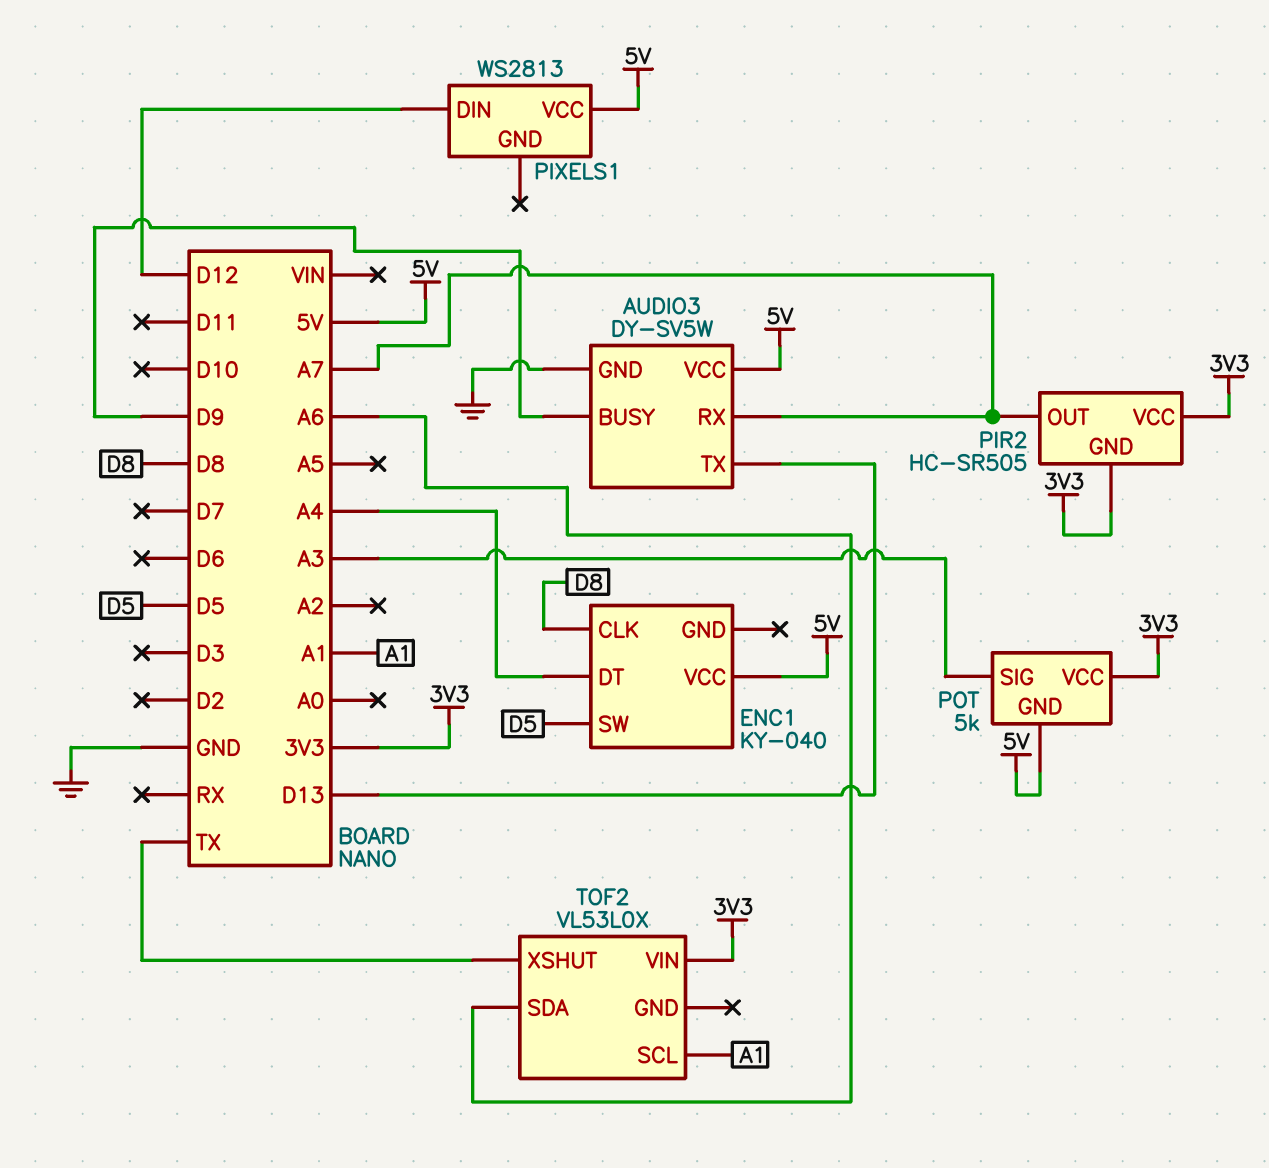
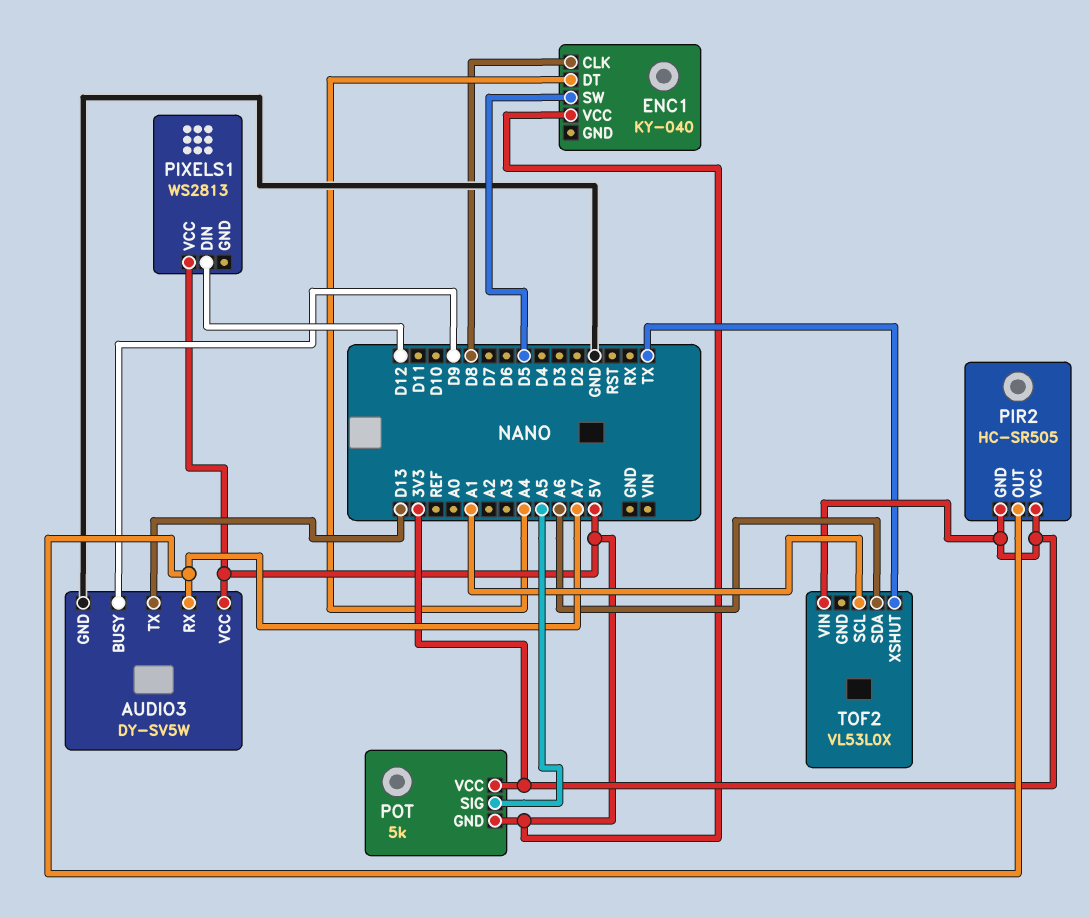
POT pin SIG: A3 -> A5

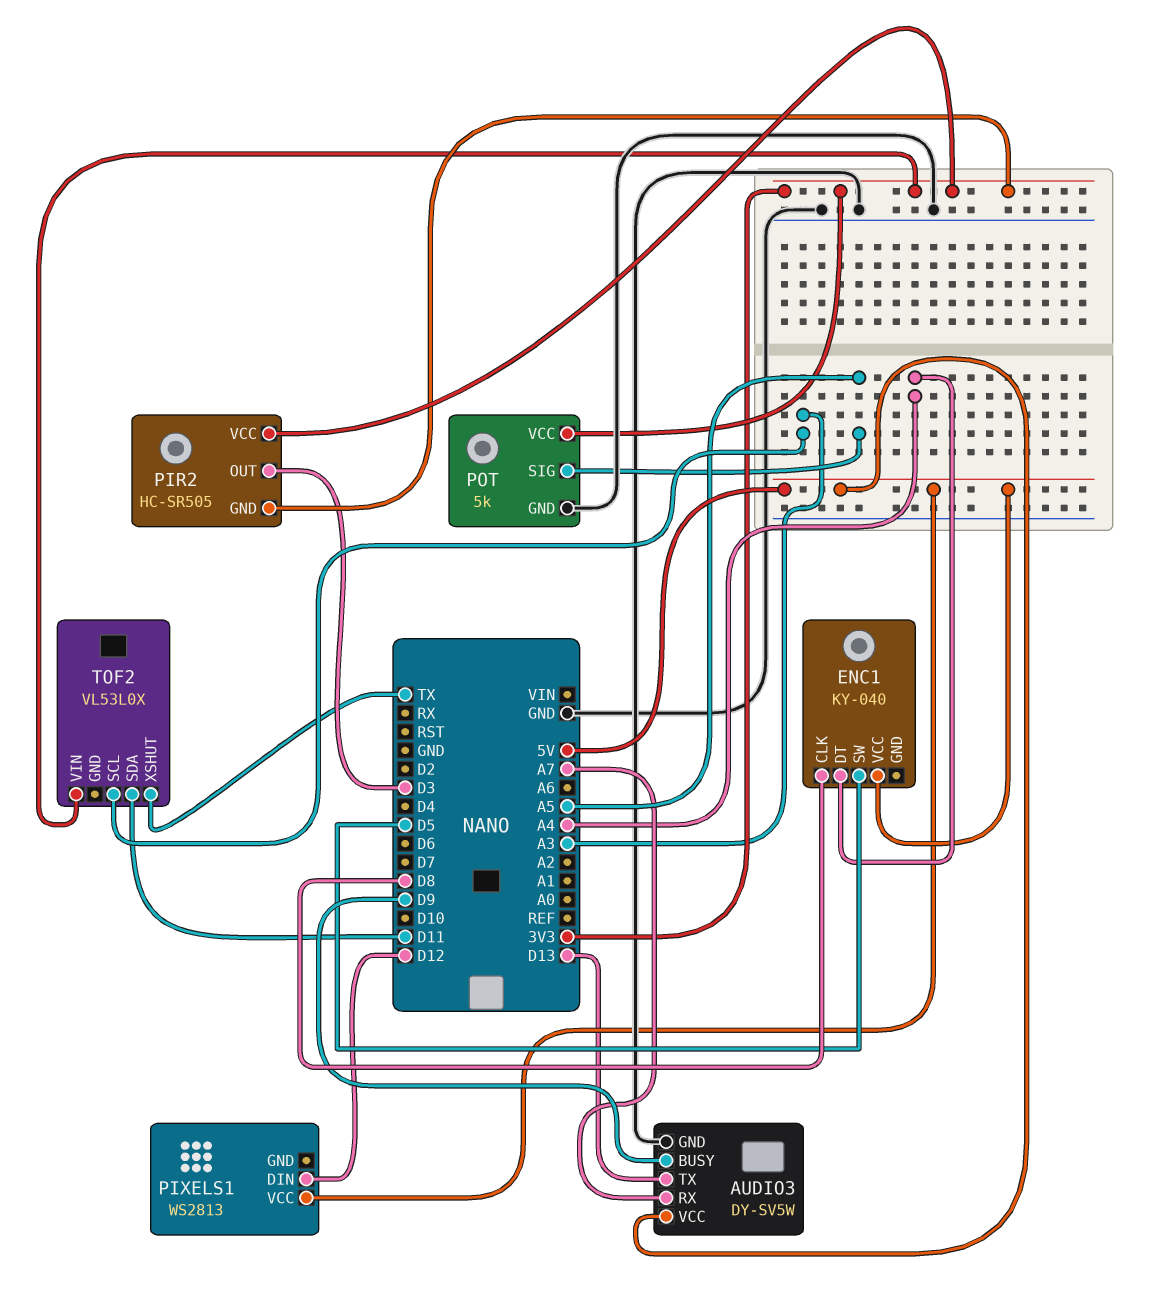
PIR2 pin OUT: A7 -> D3
POT pin GND: 5V -> GND
TOF2 pin SCL: A1 -> A3
TOF2 pin SDA: A6 -> D11

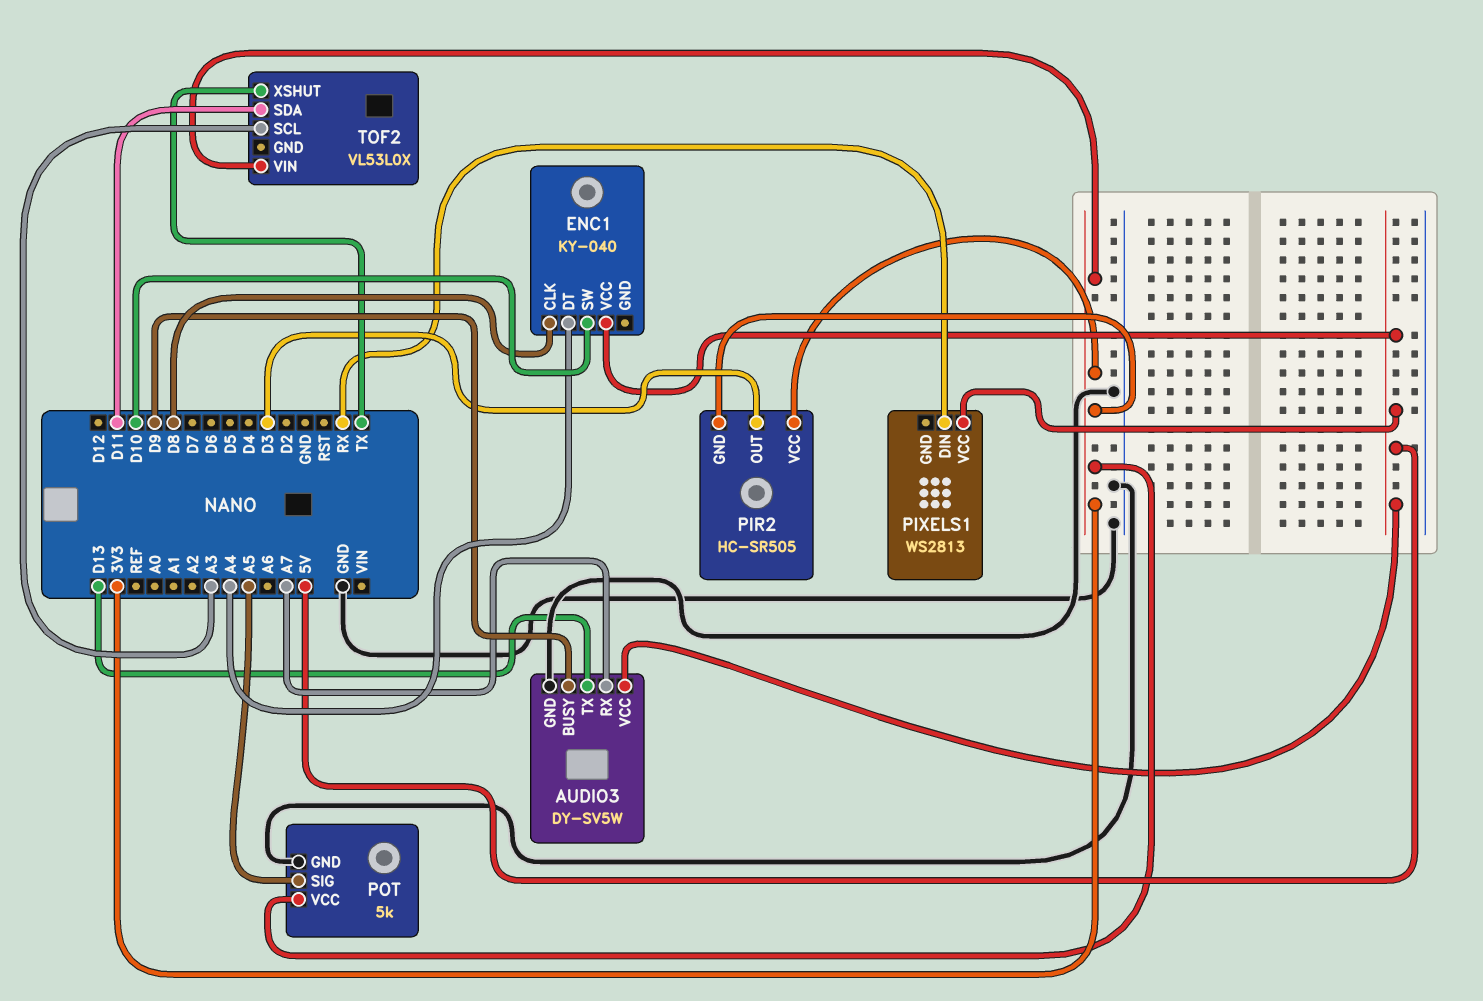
ENC1 pin SW: D5 -> D10
PIXELS1 pin DIN: D12 -> RX

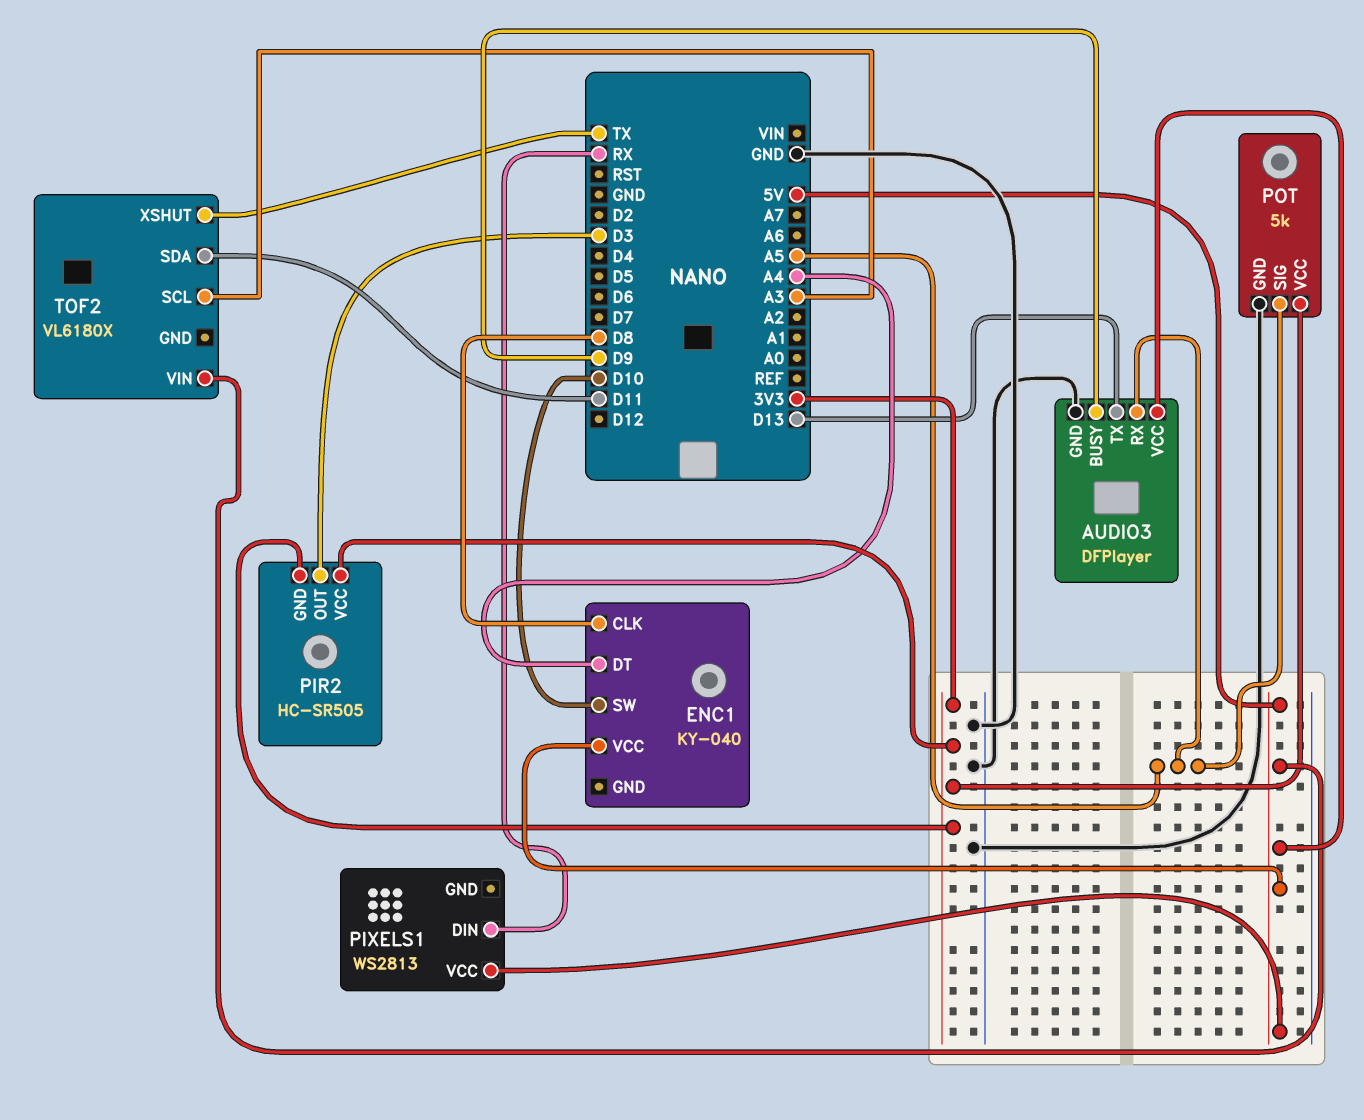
AUDIO3: DY-SV5W -> DFPlayer
AUDIO3 pin RX: A7 -> A5
TOF2: VL53L0X -> VL6180X
TOF2 pin VIN: 3V3 -> 5V

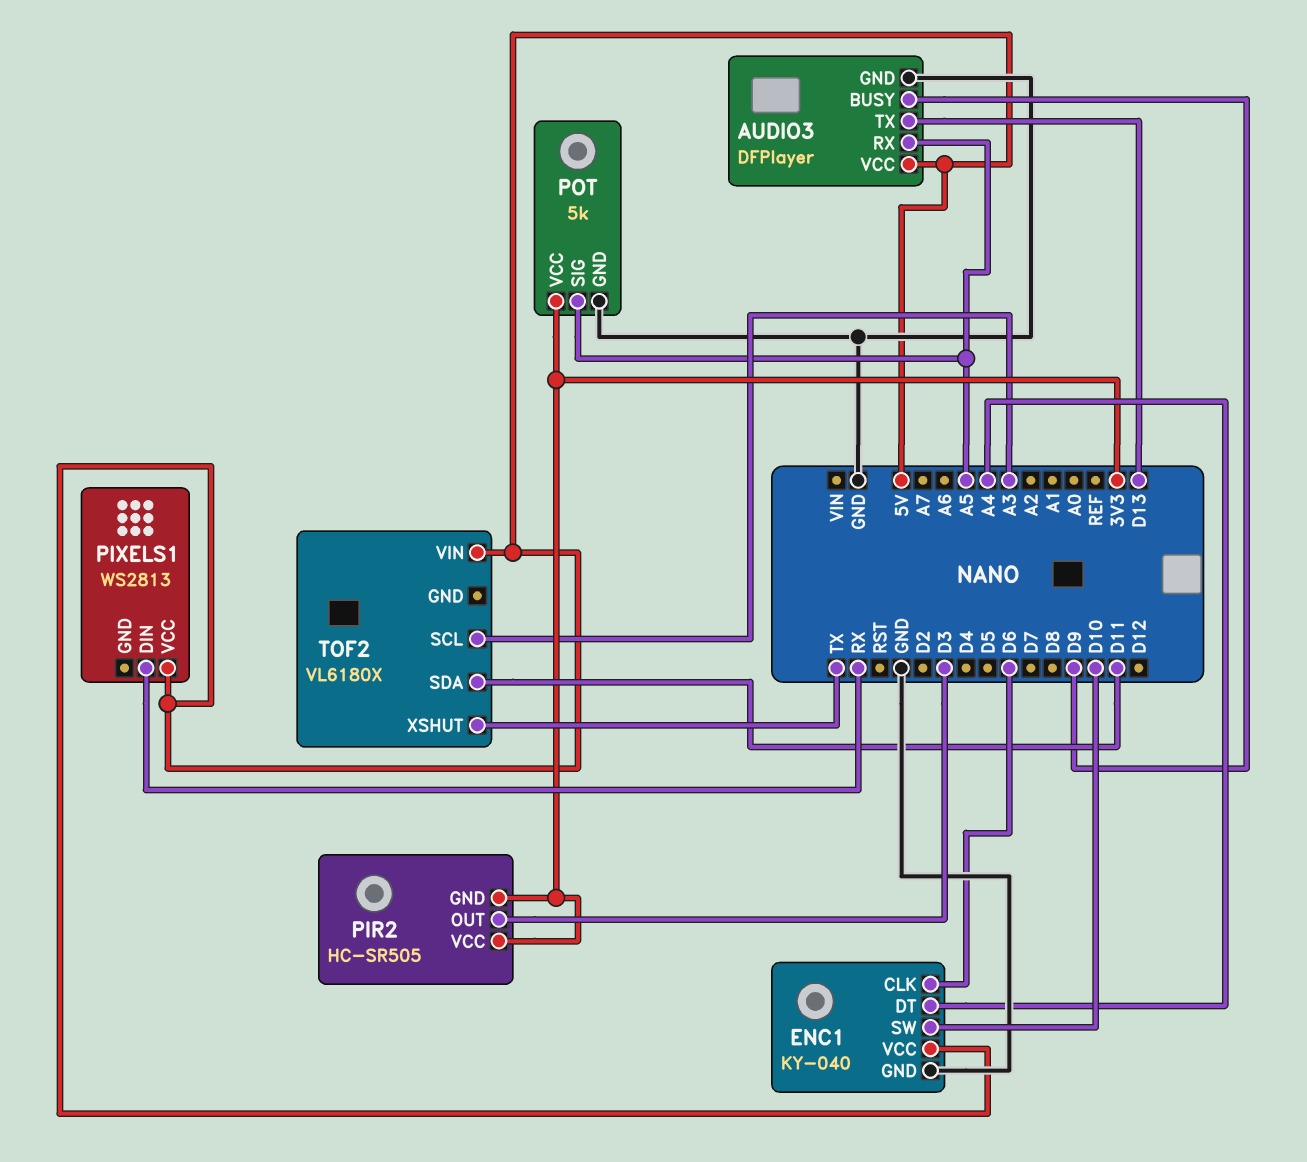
ENC1 pin CLK: D8 -> D6
ENC1 pin GND: none -> GND

